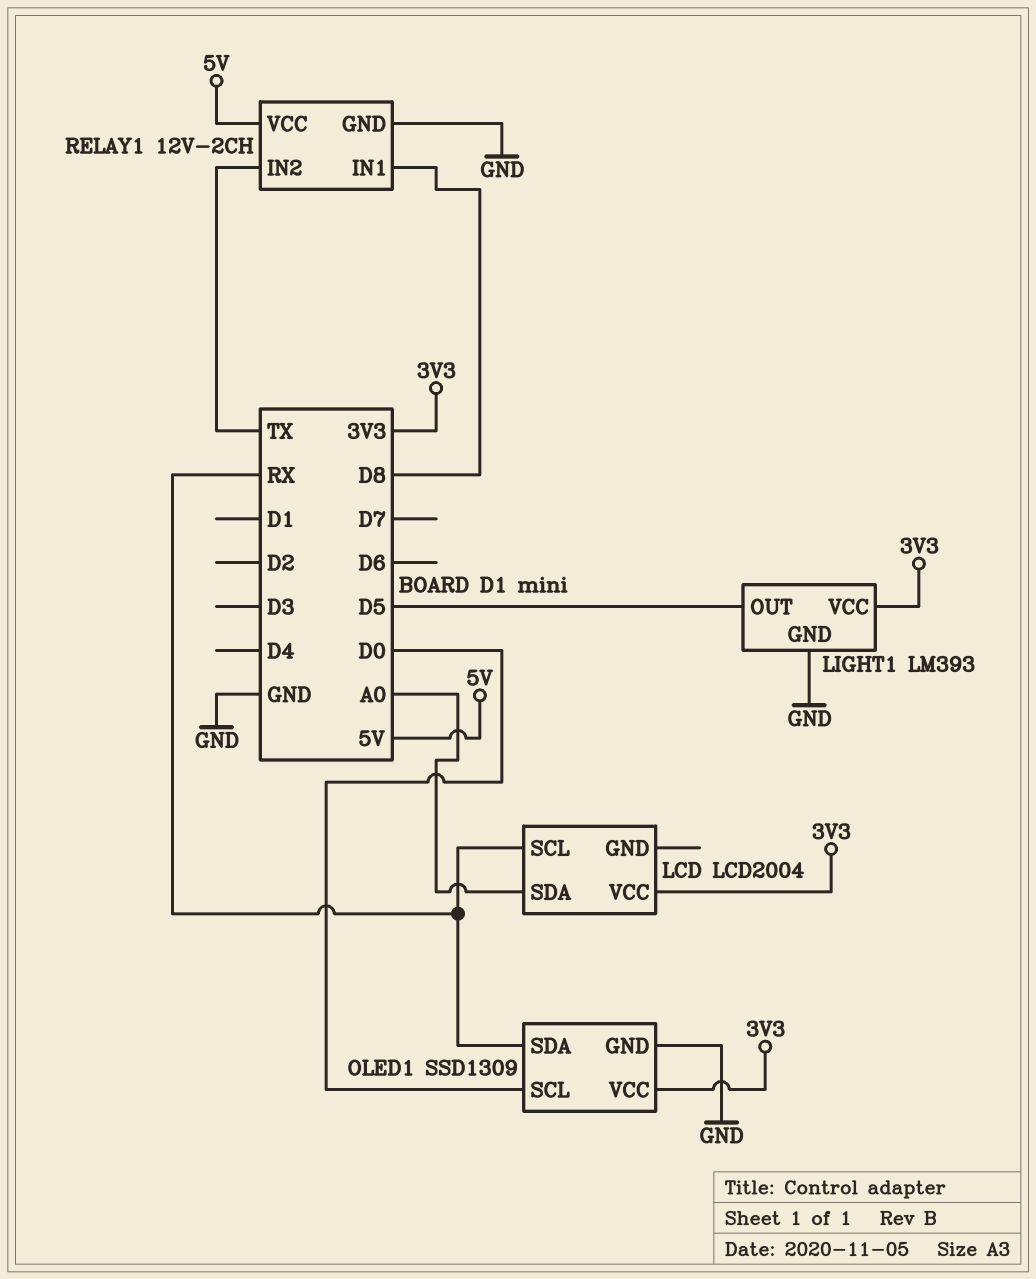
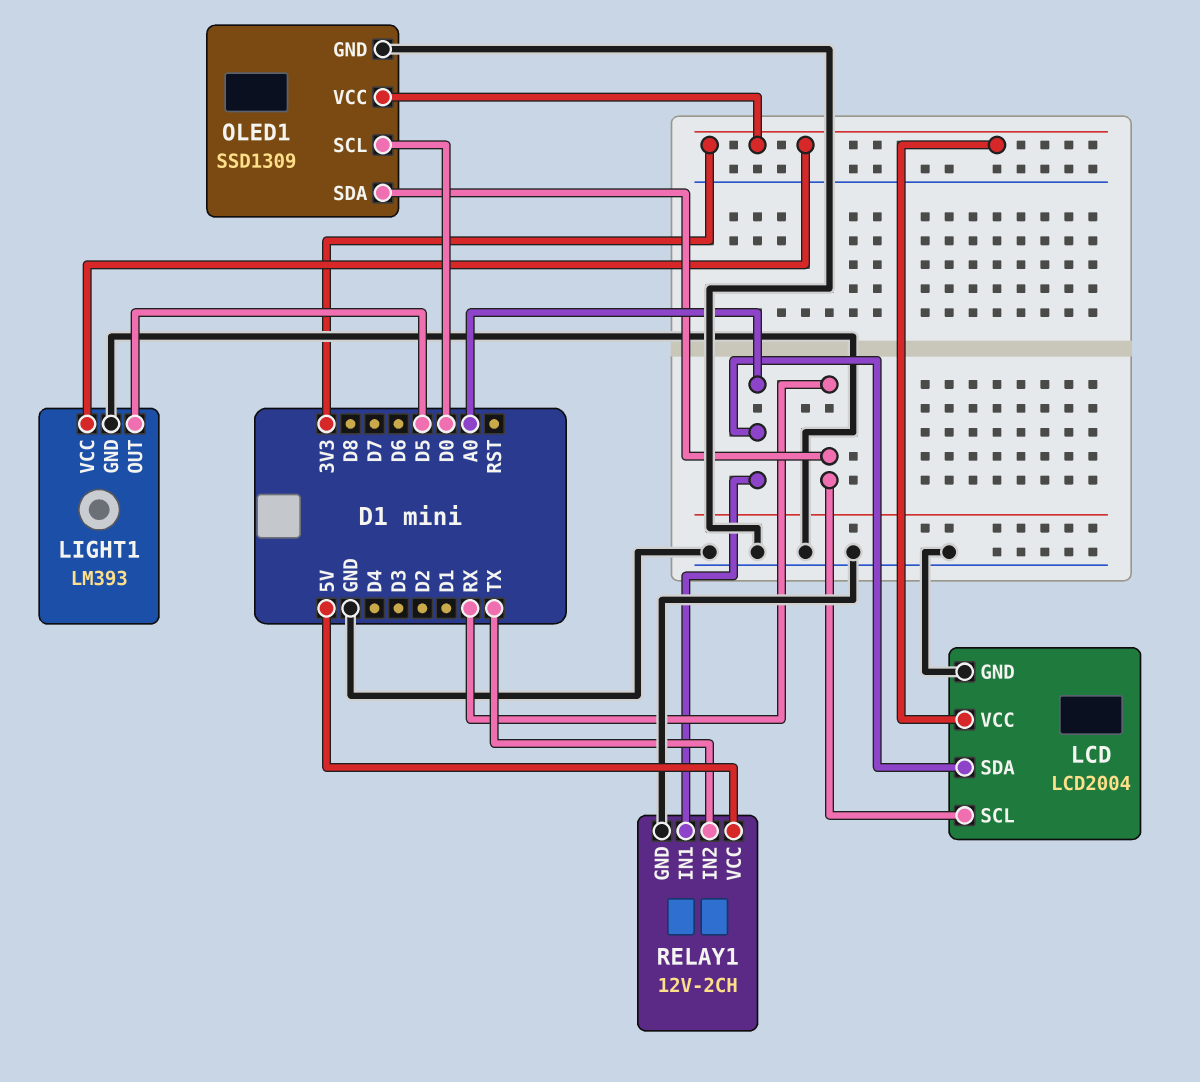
LCD pin GND: none -> GND
RELAY1 pin IN1: D8 -> A0

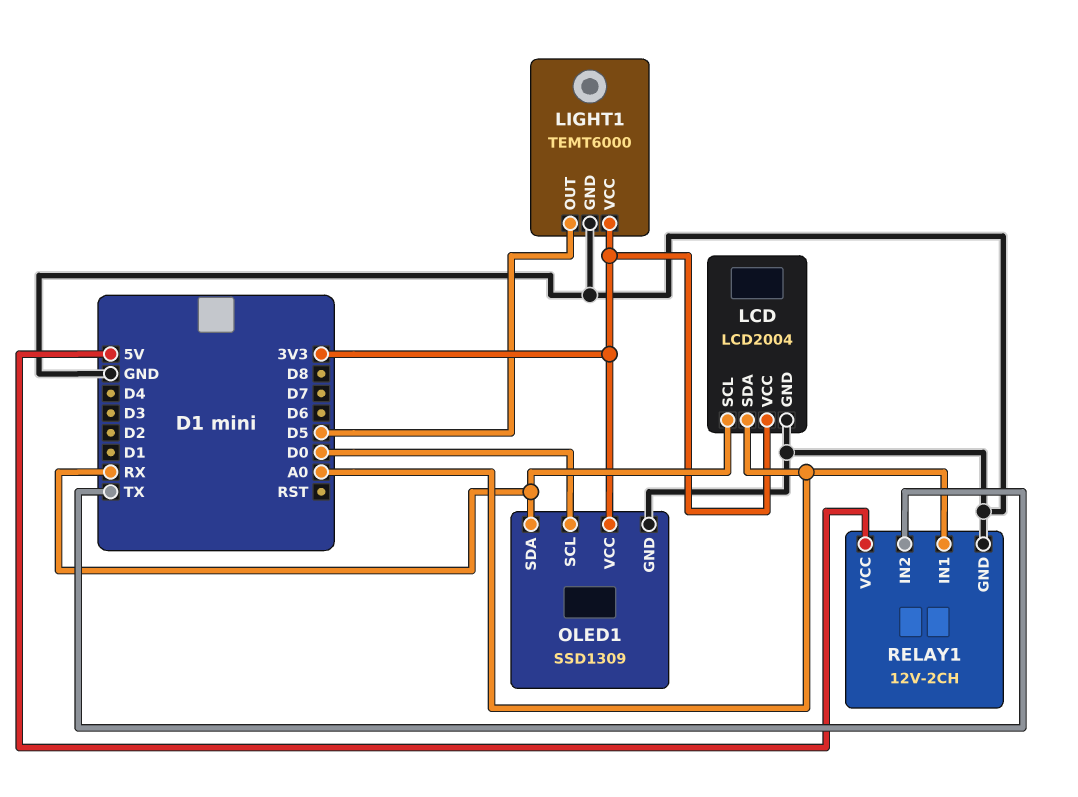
LIGHT1: LM393 -> TEMT6000

